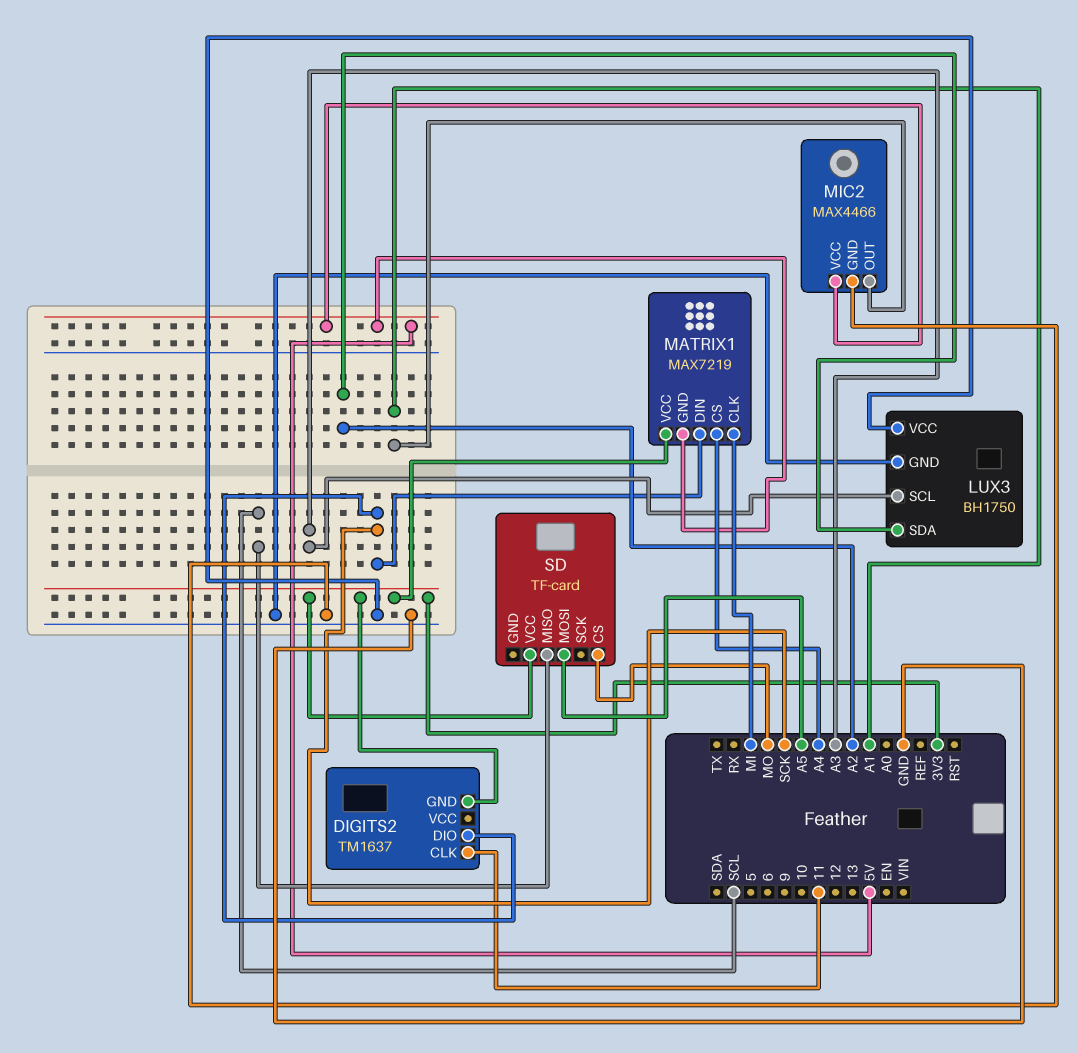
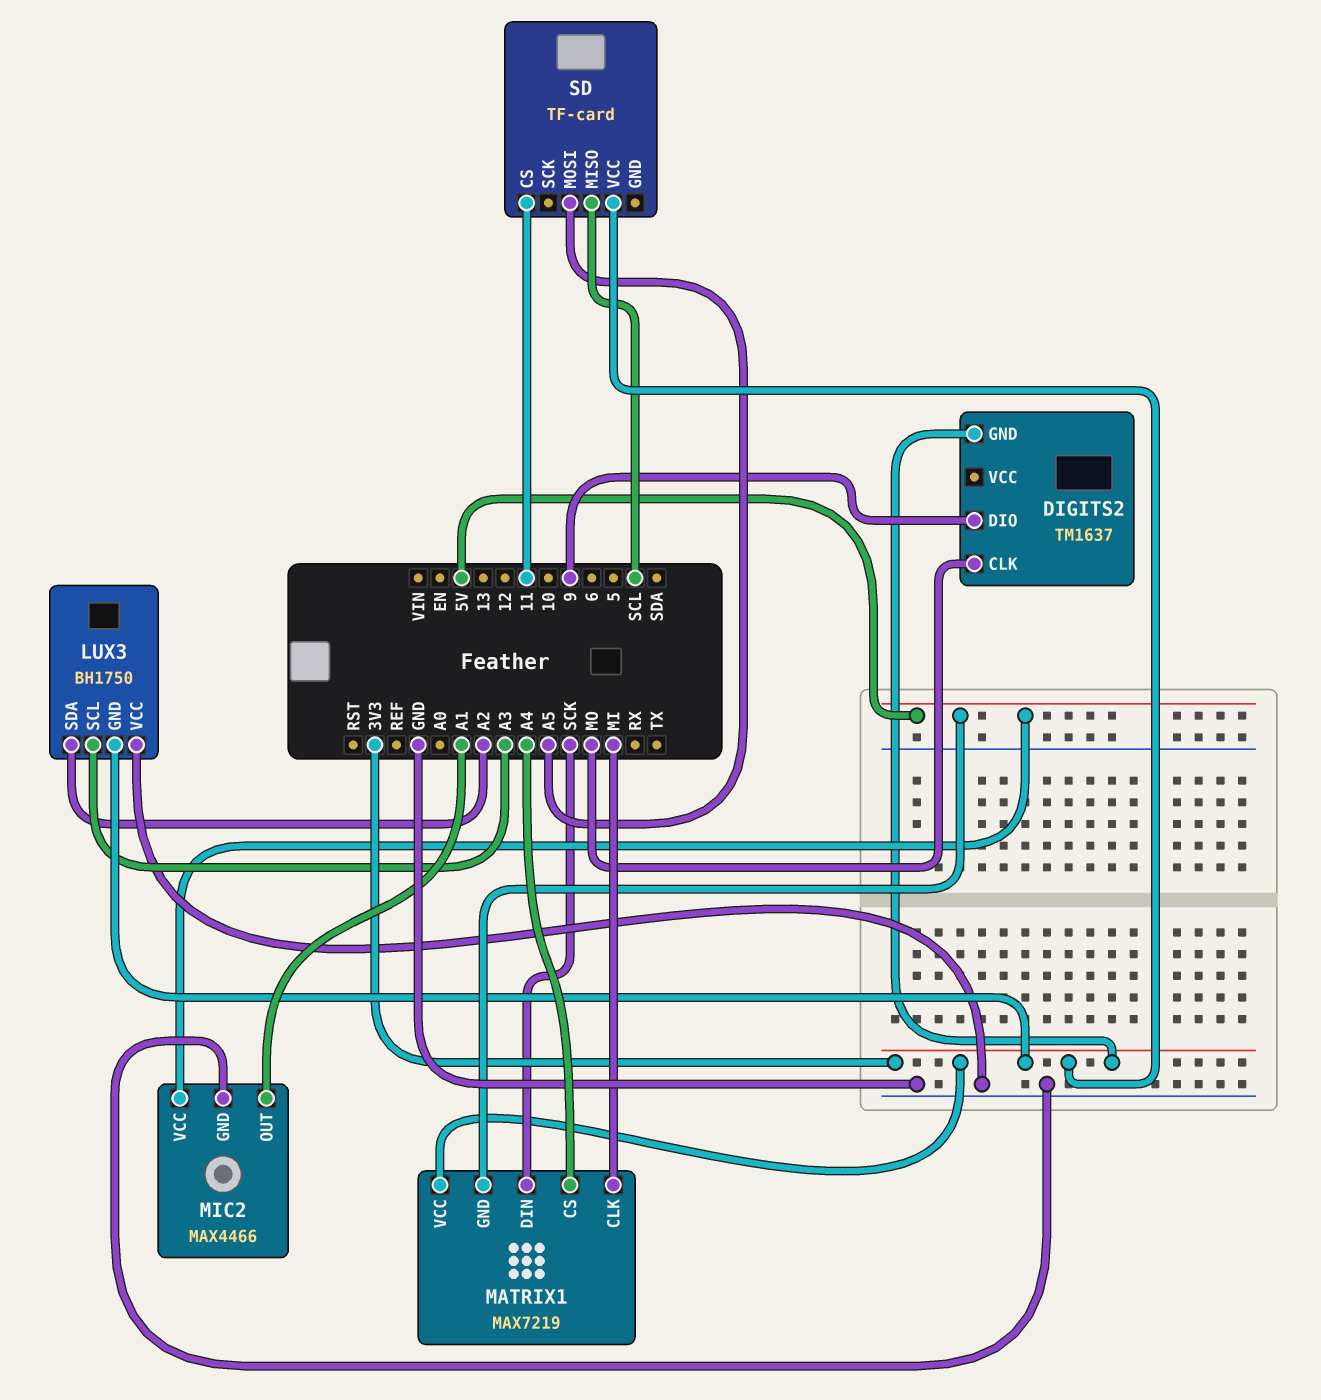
DIGITS2 pin CLK: 11 -> MO
DIGITS2 pin DIO: SCK -> 9
LUX3 pin GND: GND -> 3V3
SD pin CS: MO -> 11

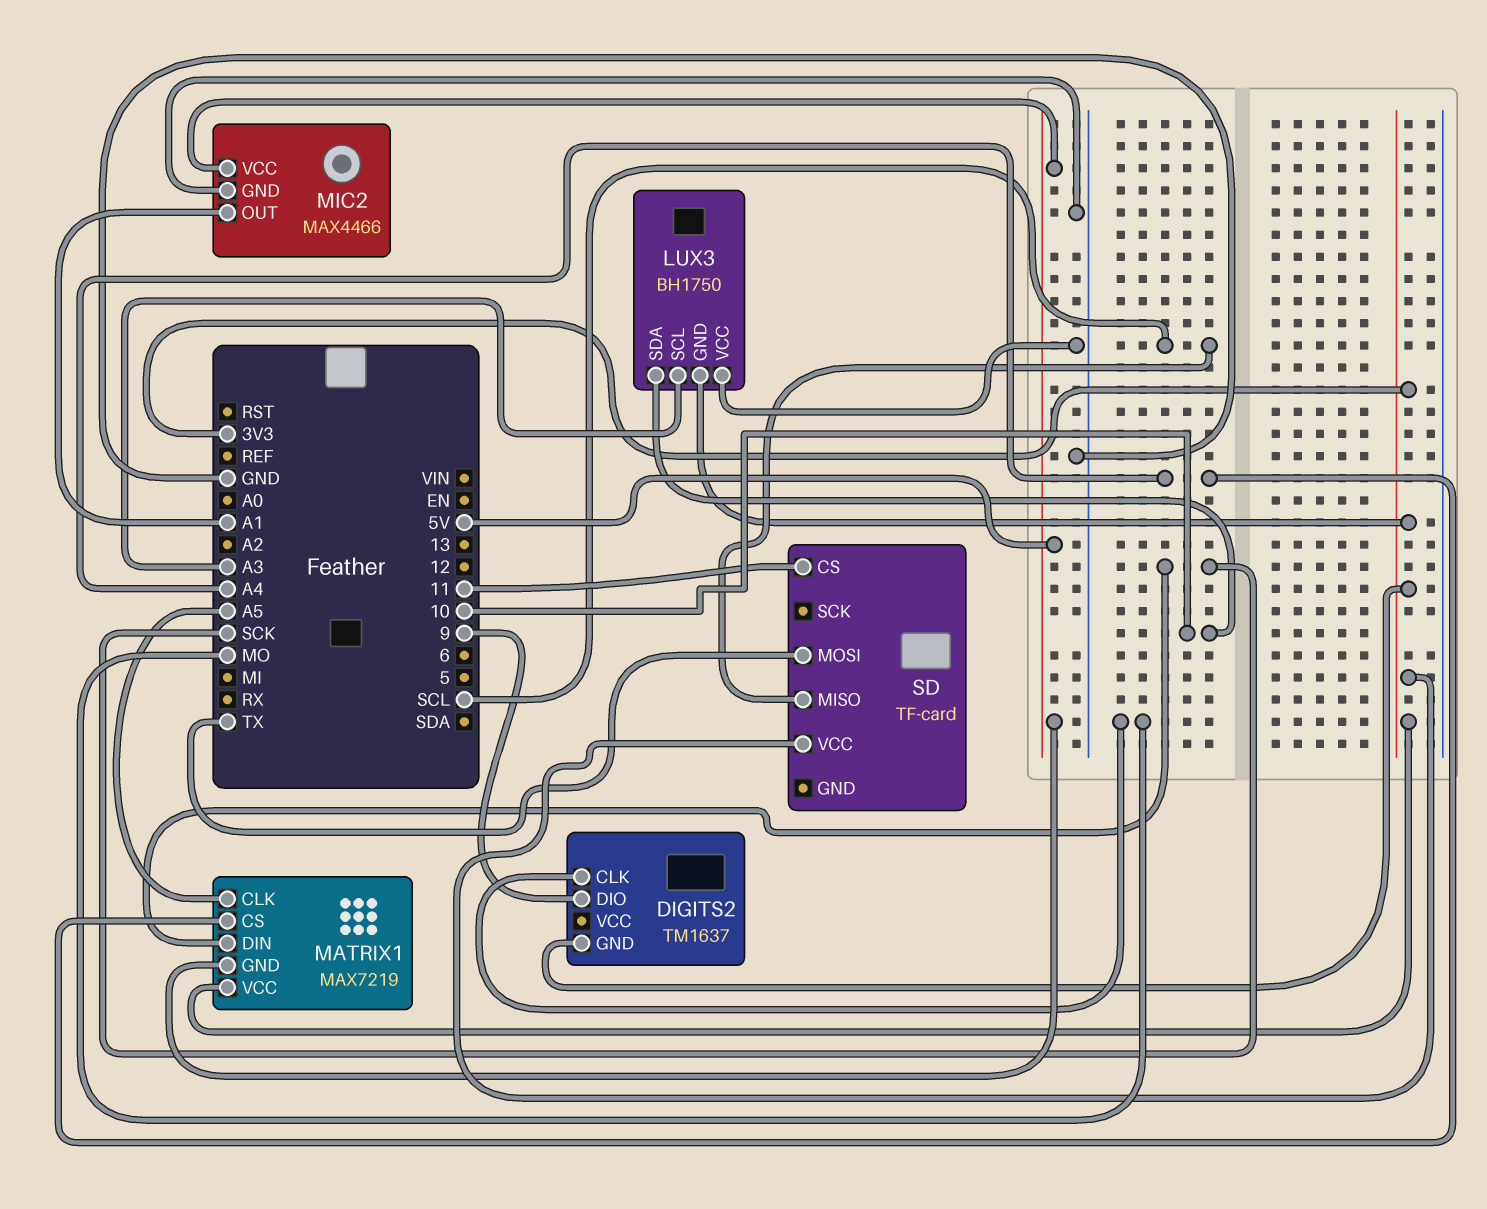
LUX3 pin SDA: A2 -> 10
MATRIX1 pin CLK: MI -> A5
SD pin MOSI: A5 -> TX

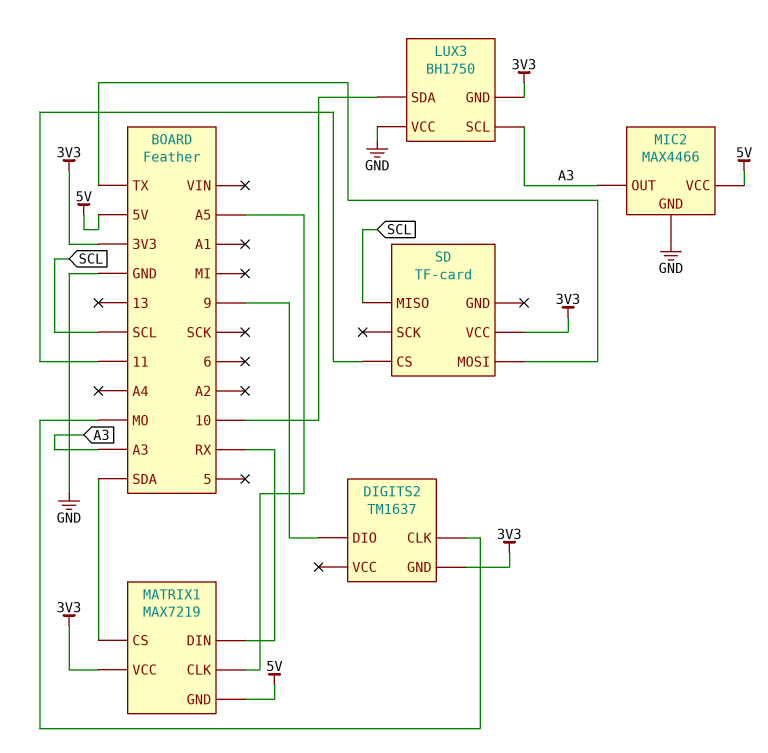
MATRIX1 pin CS: A4 -> SDA
MATRIX1 pin DIN: SCK -> RX
MIC2 pin OUT: A1 -> A3

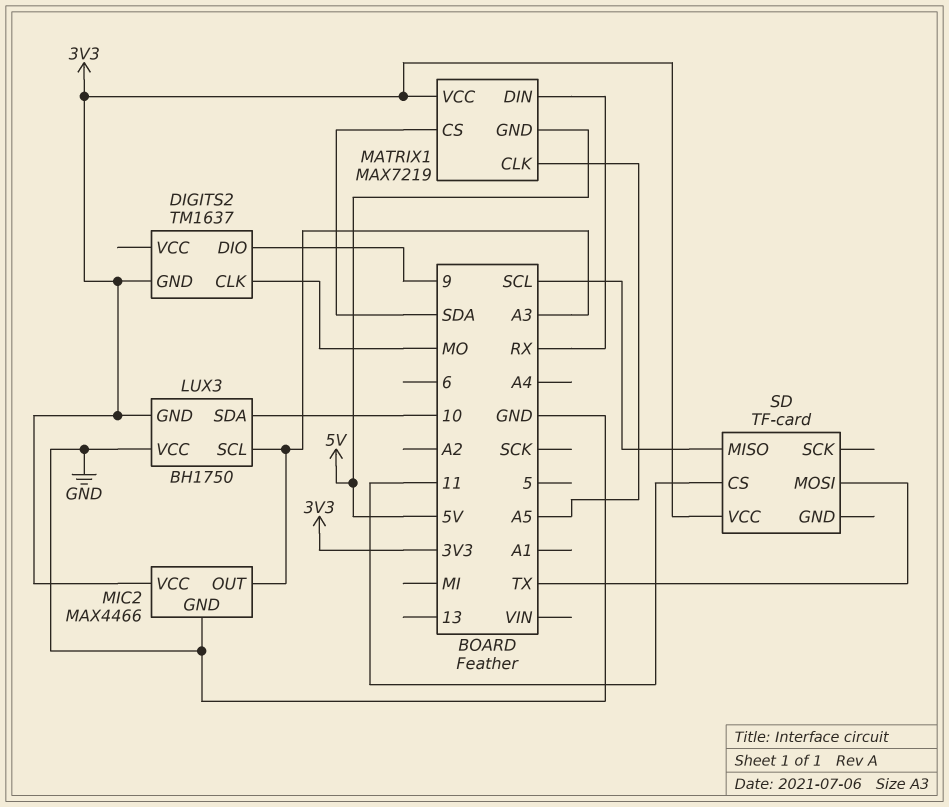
MIC2 pin VCC: 5V -> 3V3

